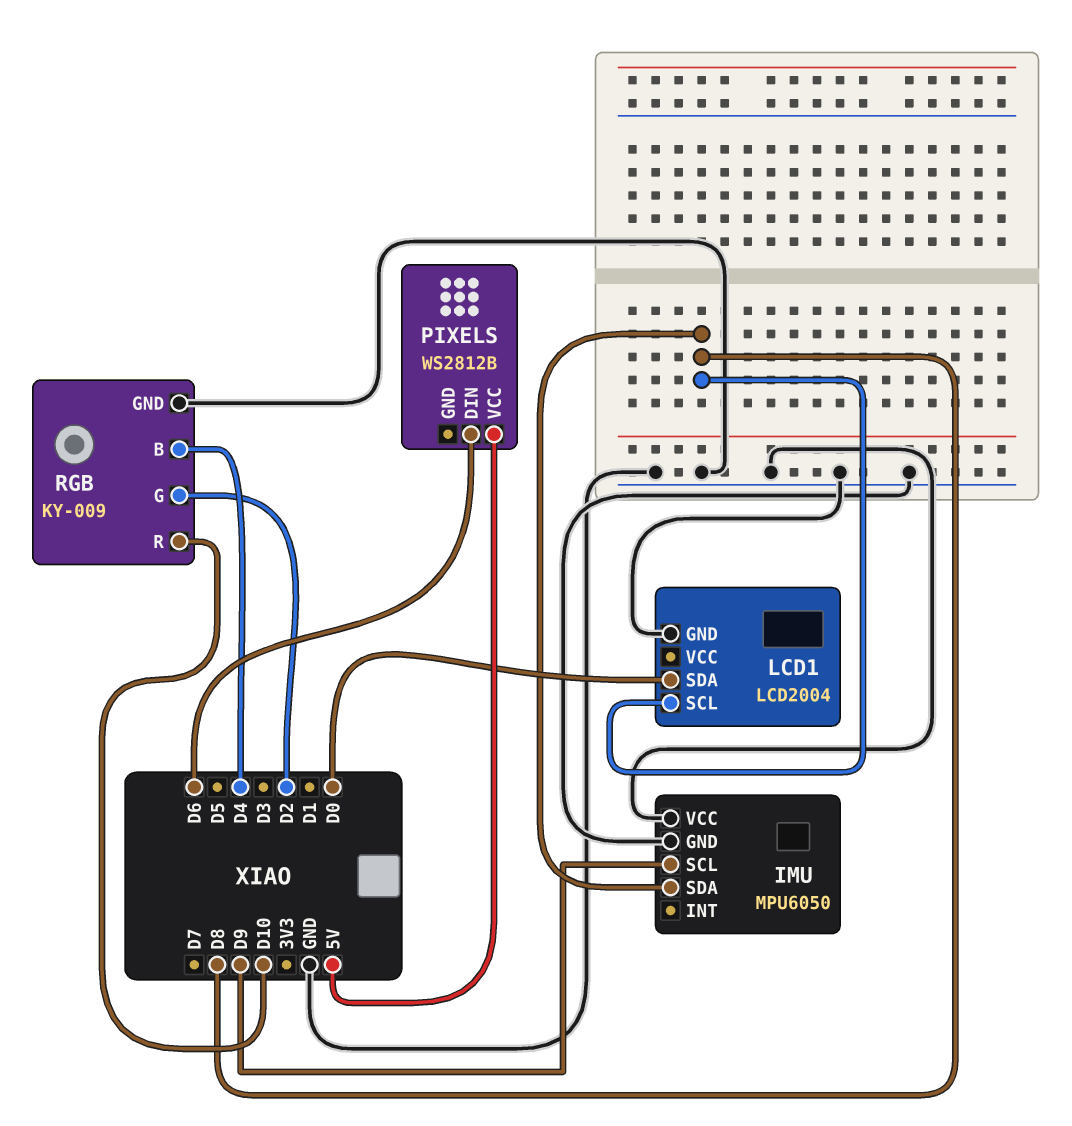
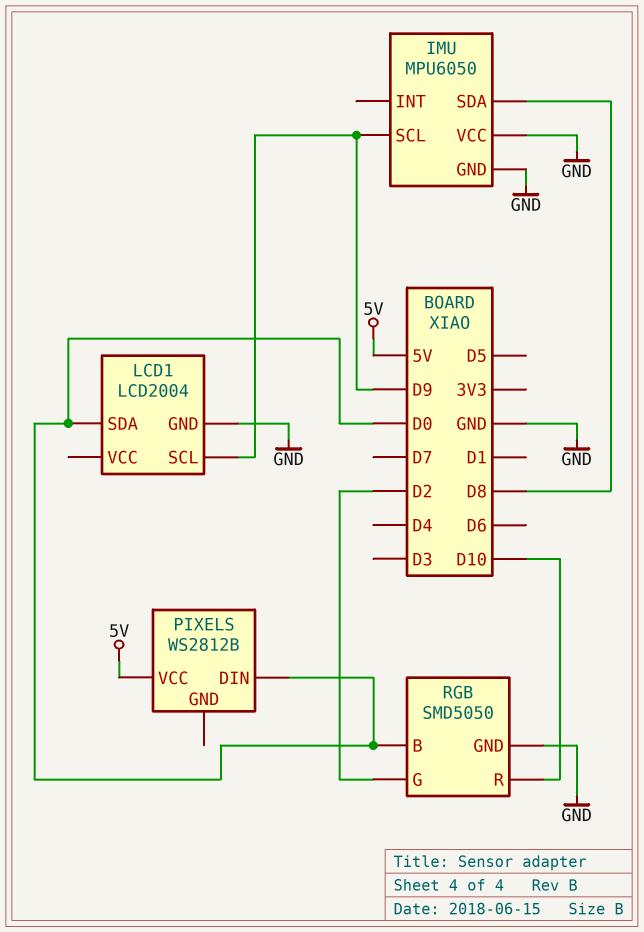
LCD1 pin SCL: D8 -> D9
PIXELS pin DIN: D6 -> D0
RGB: KY-009 -> SMD5050
RGB pin B: D4 -> D0

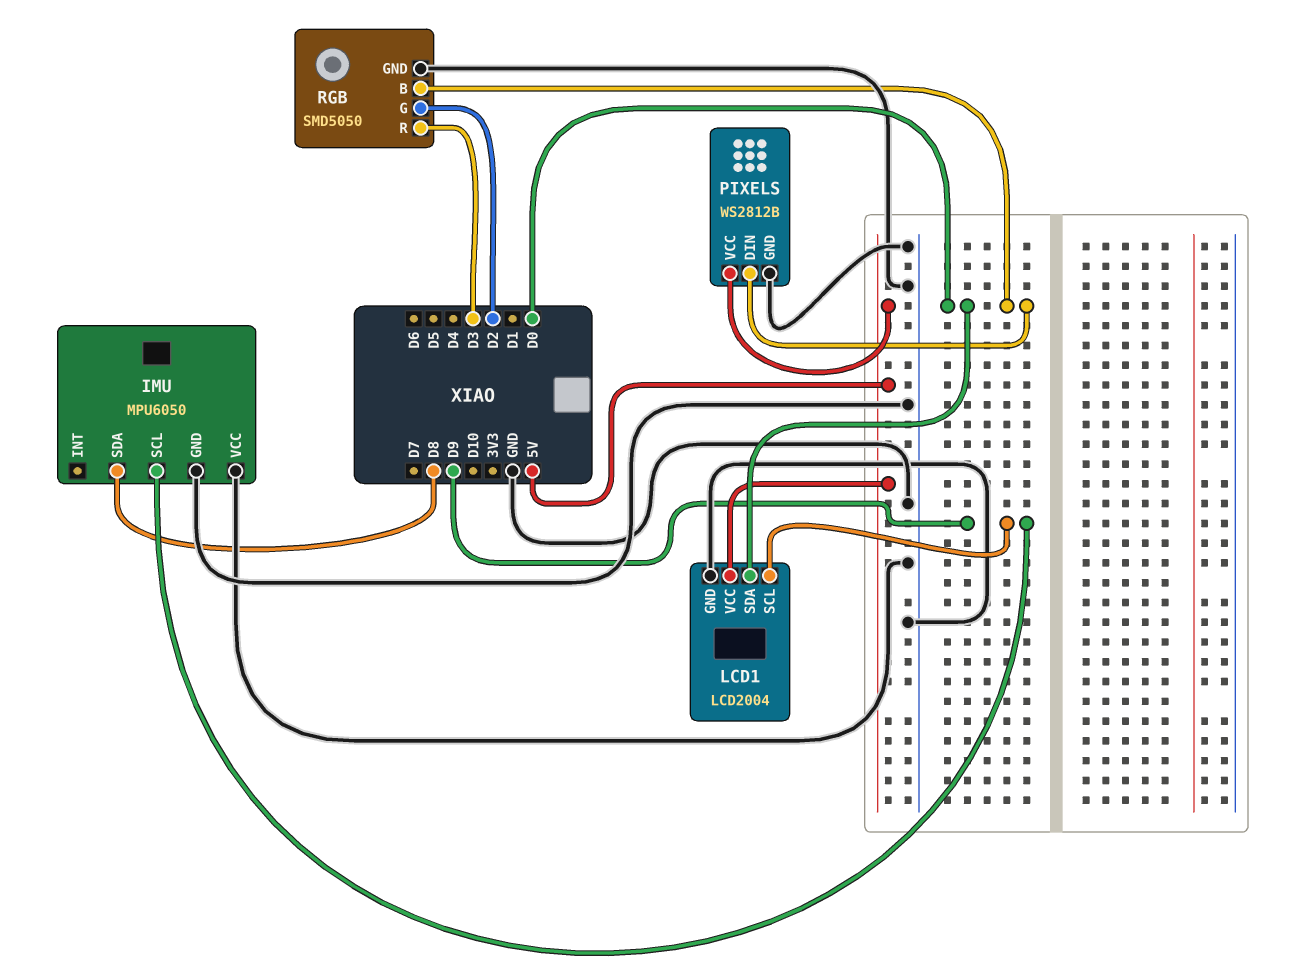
LCD1 pin VCC: none -> 5V
PIXELS pin GND: none -> GND
RGB pin R: D10 -> D3

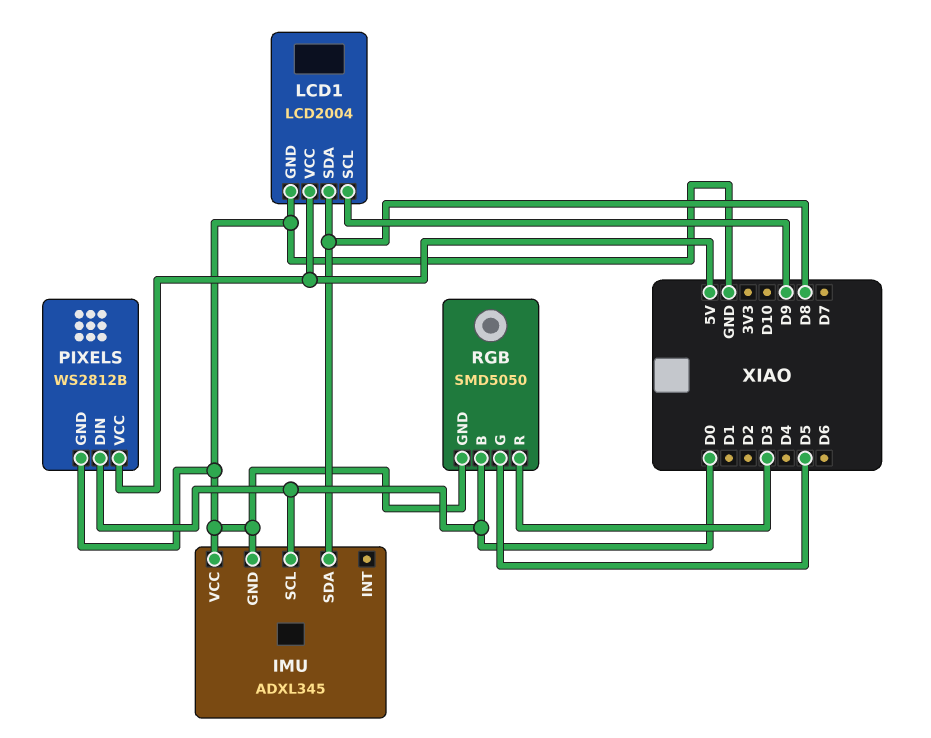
IMU: MPU6050 -> ADXL345
IMU pin SCL: D9 -> D0
LCD1 pin SDA: D0 -> D8
RGB pin G: D2 -> D5

